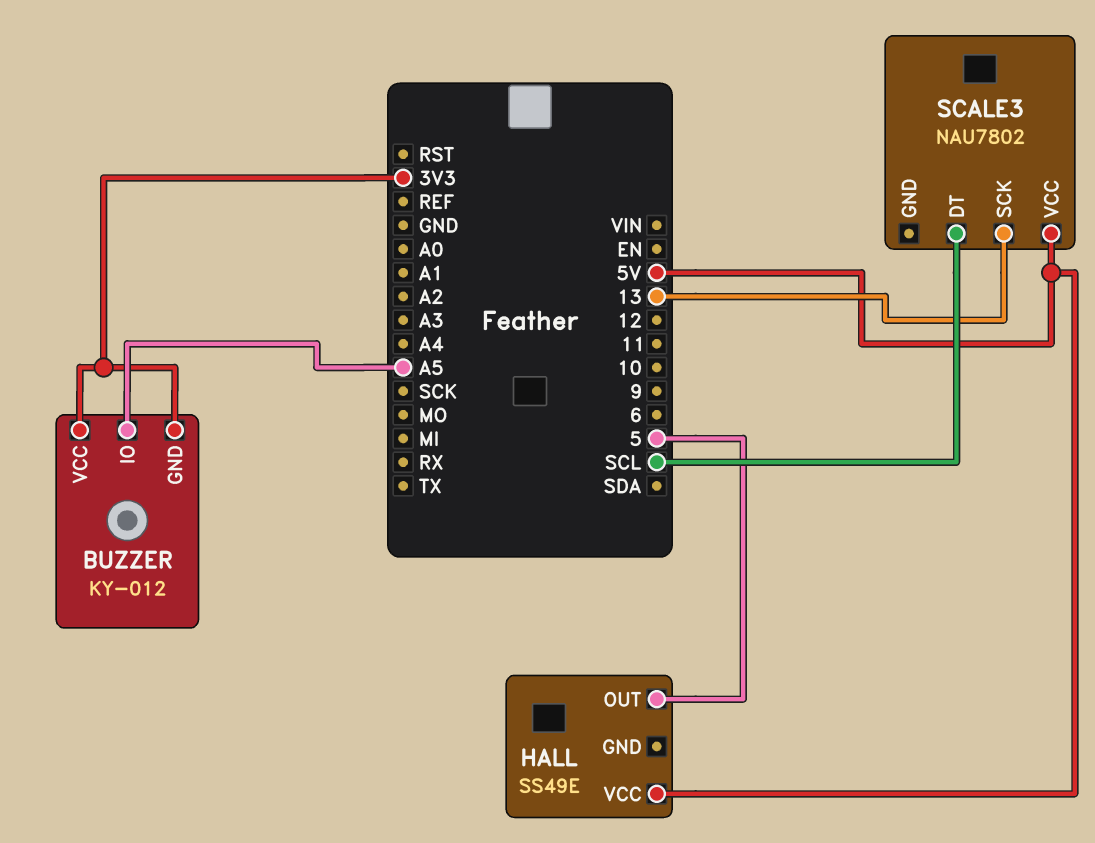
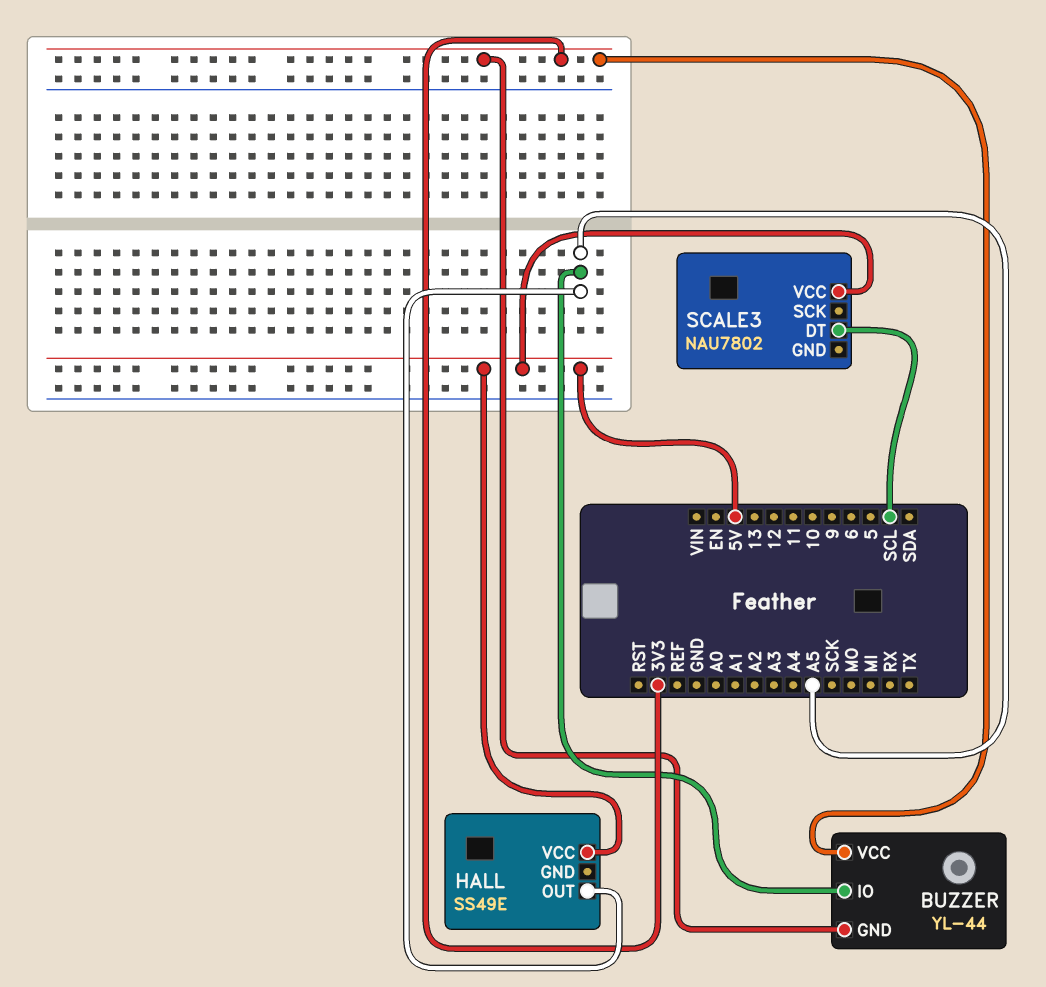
BUZZER: KY-012 -> YL-44
HALL pin OUT: 5 -> A5
SCALE3 pin SCK: 13 -> none

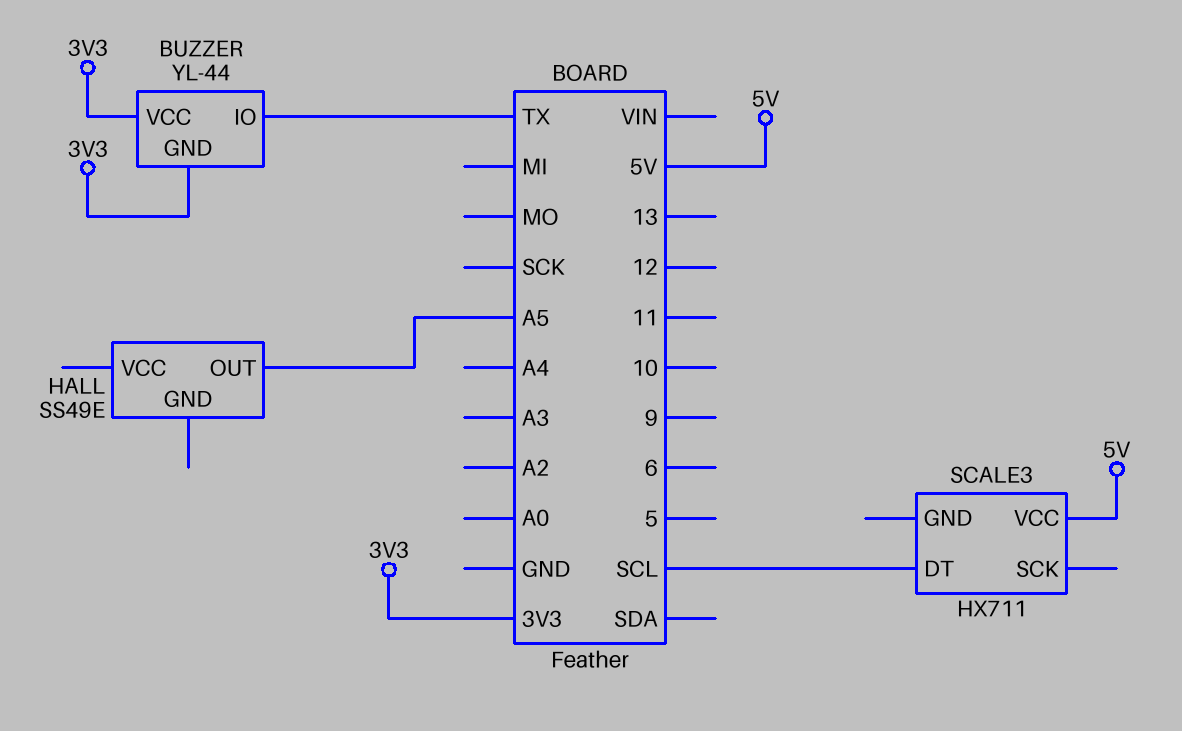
BUZZER pin IO: A5 -> TX
HALL pin VCC: 5V -> none
SCALE3: NAU7802 -> HX711

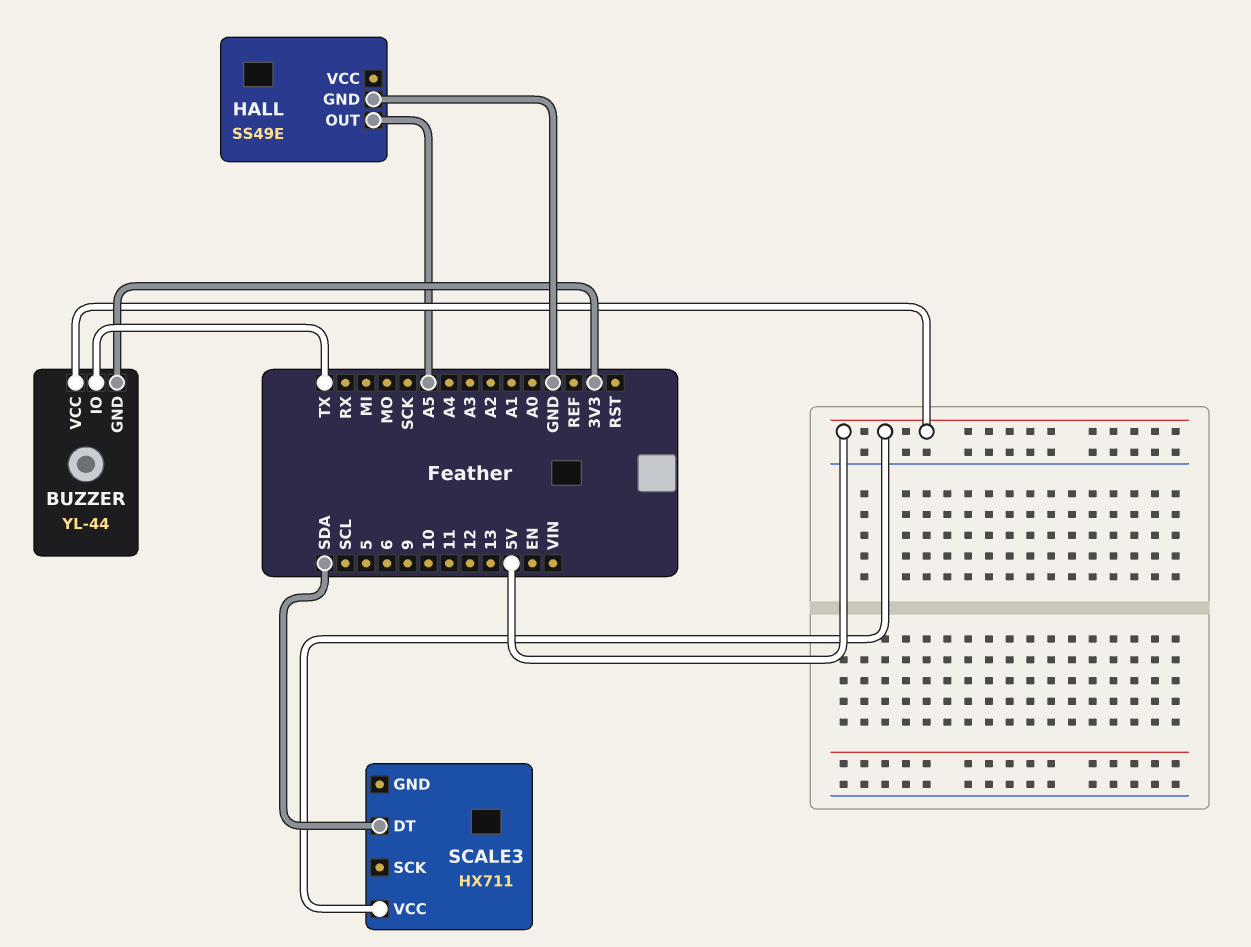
BUZZER pin VCC: 3V3 -> 5V
HALL pin GND: none -> GND
SCALE3 pin DT: SCL -> SDA

